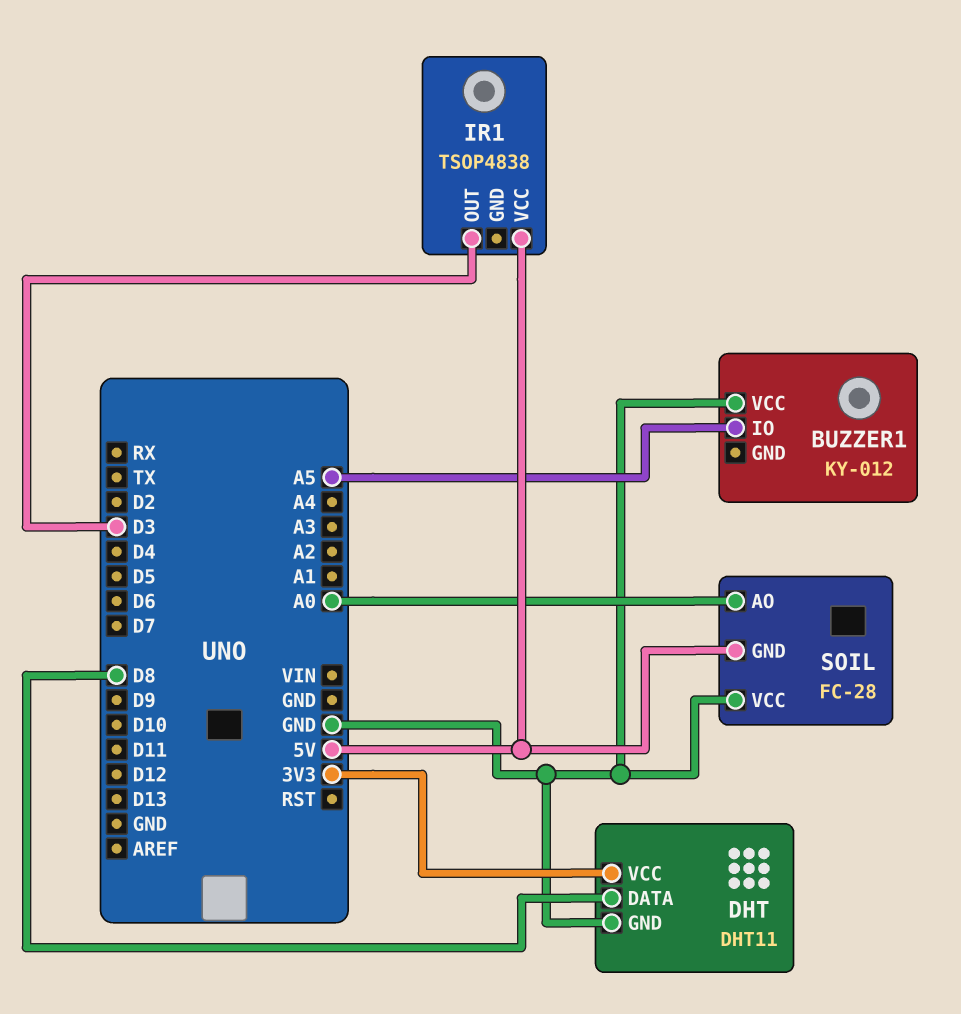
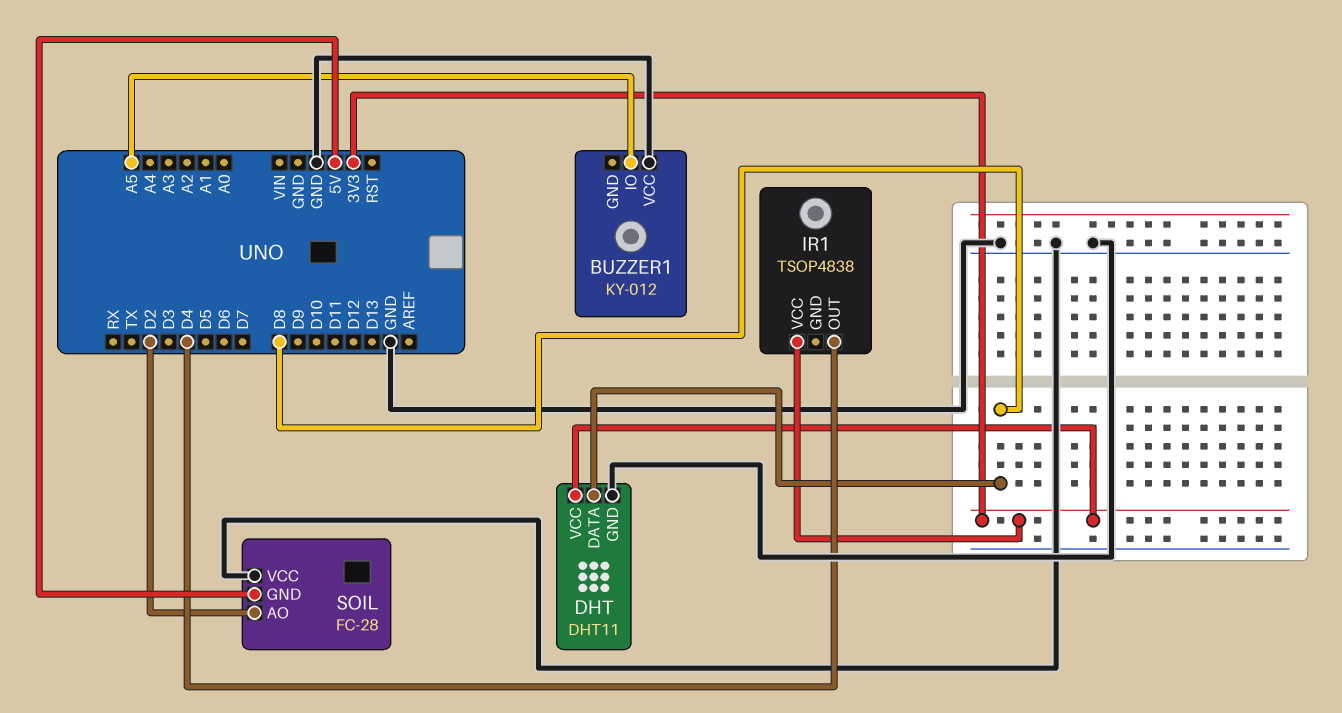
IR1 pin OUT: D3 -> D4
IR1 pin VCC: 5V -> 3V3
SOIL pin AO: A0 -> D2

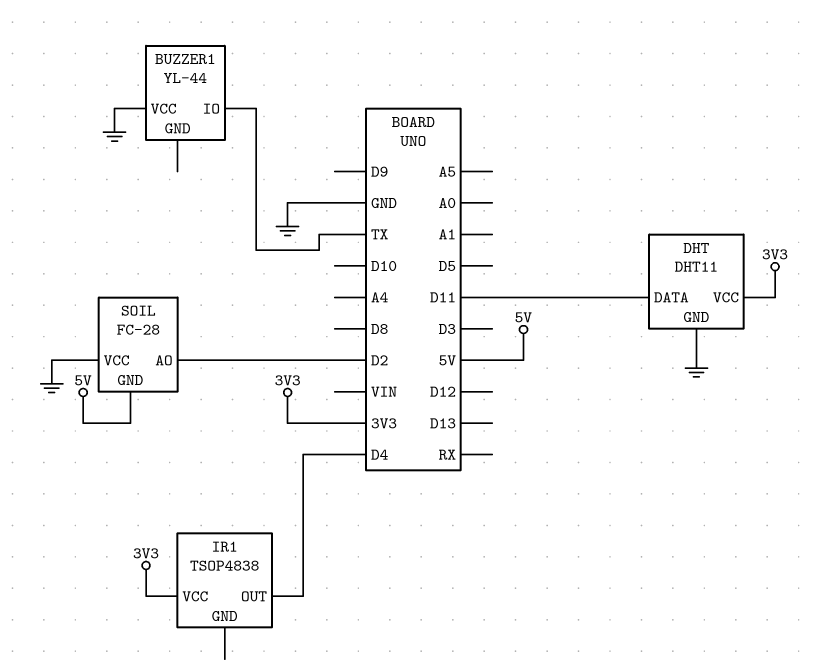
BUZZER1: KY-012 -> YL-44
BUZZER1 pin IO: A5 -> TX
DHT pin DATA: D8 -> D11

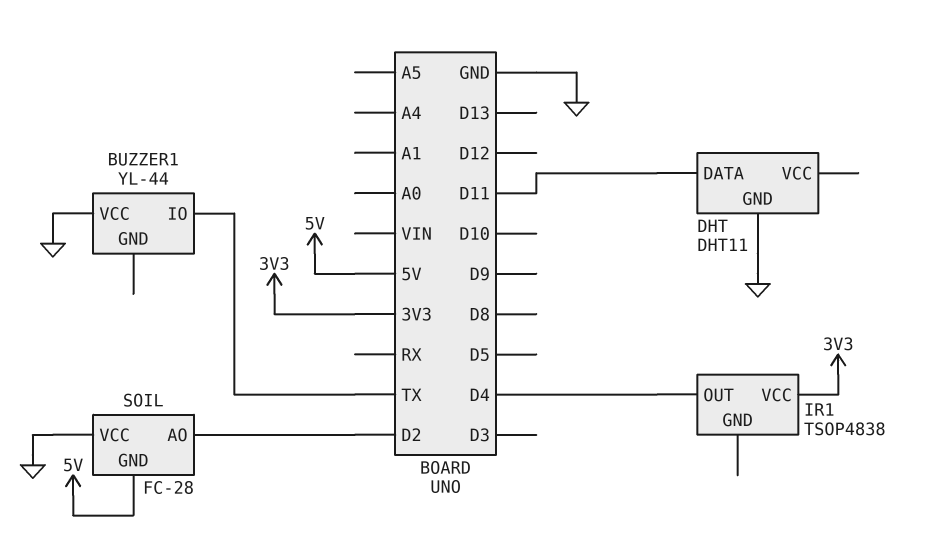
DHT pin VCC: 3V3 -> none

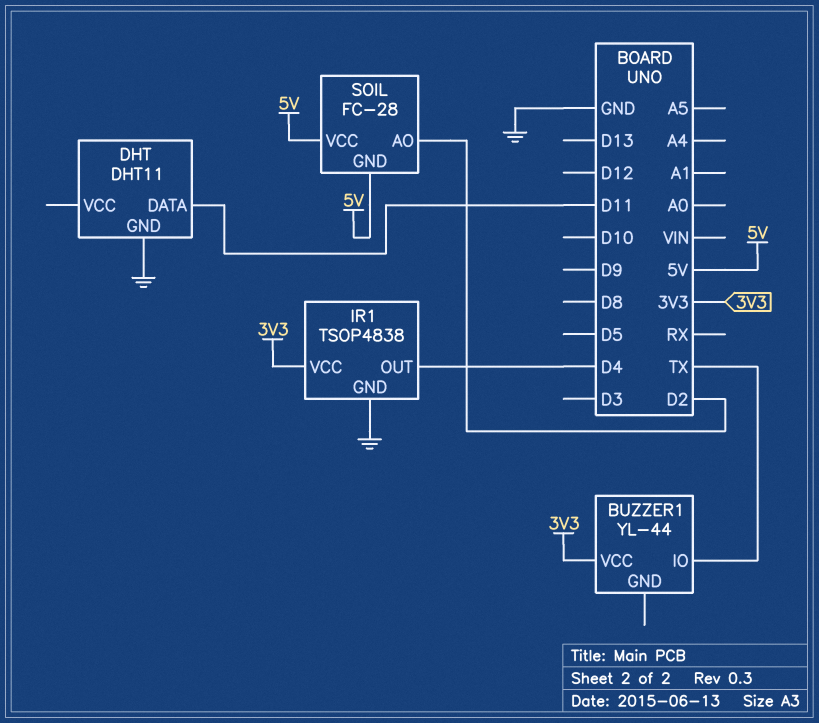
BUZZER1 pin VCC: GND -> 3V3
IR1 pin GND: none -> GND
SOIL pin VCC: GND -> 5V

